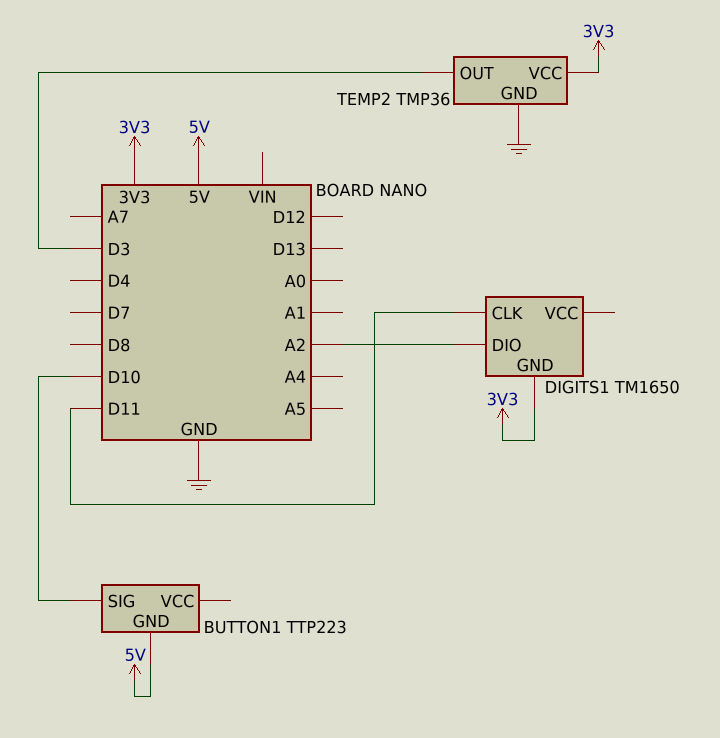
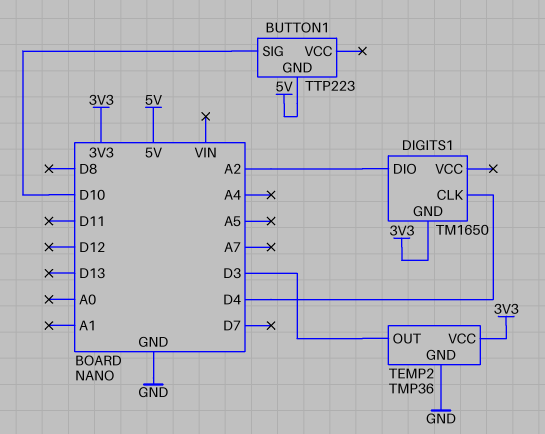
DIGITS1 pin CLK: D11 -> D4

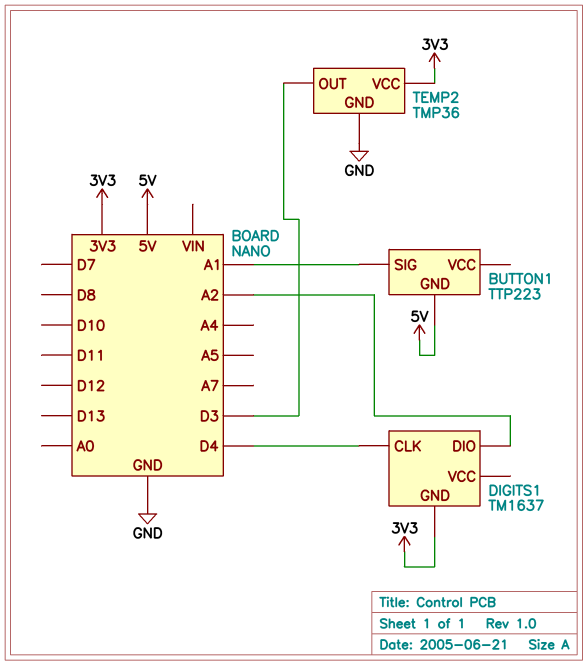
BUTTON1 pin SIG: D10 -> A1
DIGITS1: TM1650 -> TM1637

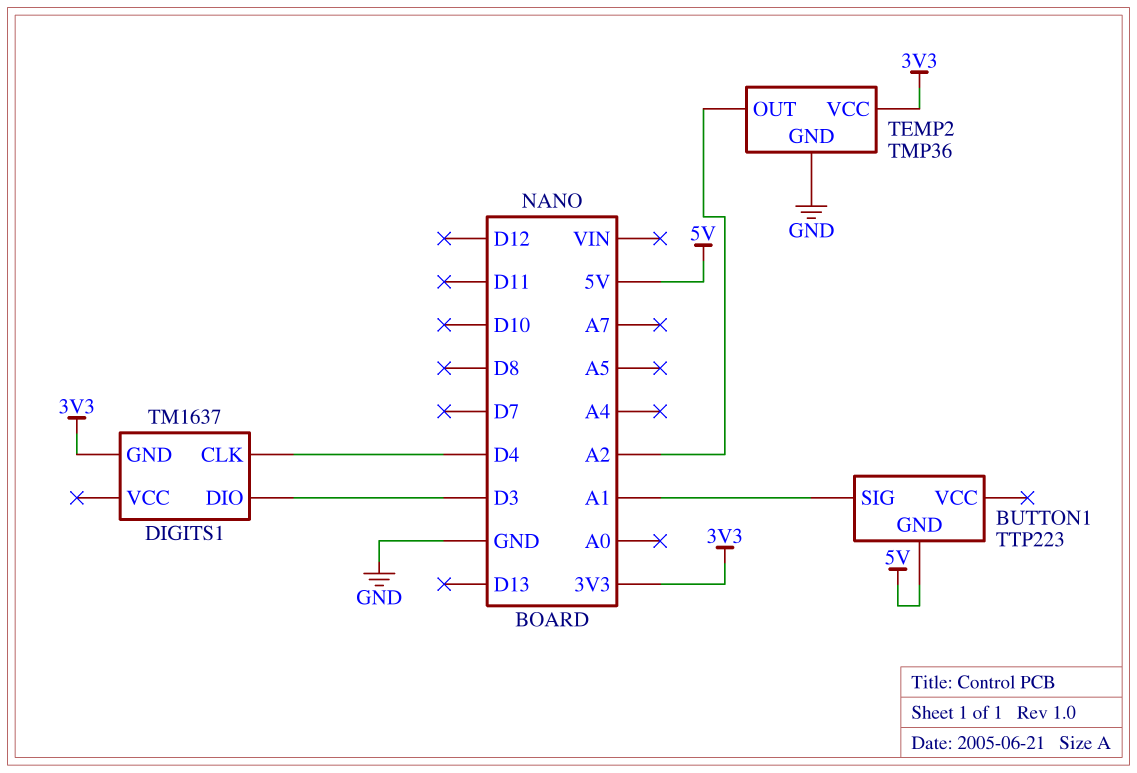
DIGITS1 pin DIO: A2 -> D3
TEMP2 pin OUT: D3 -> A2

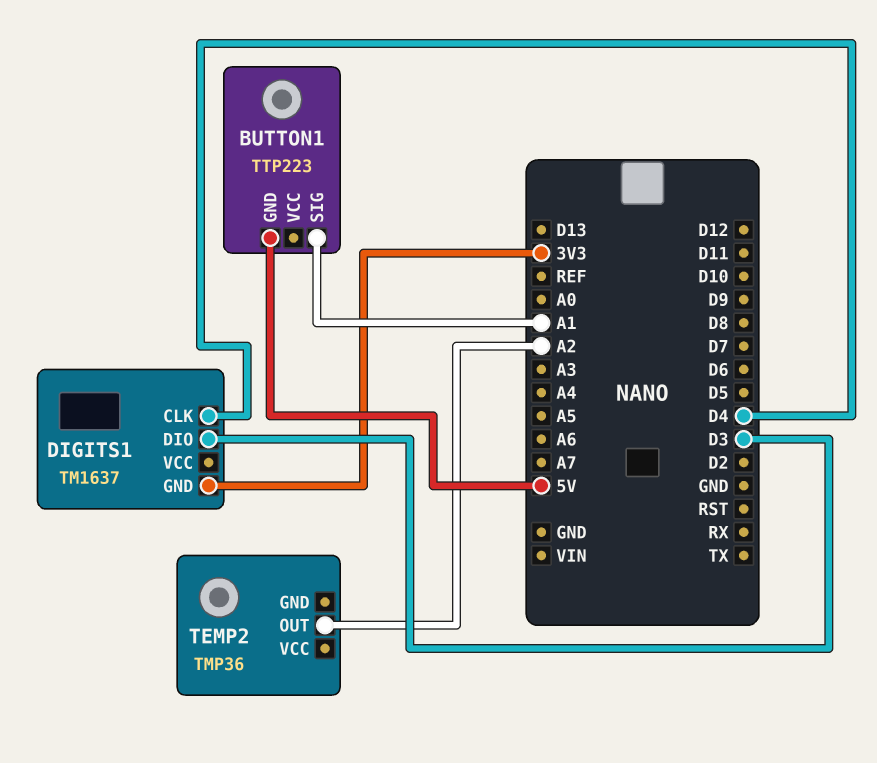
TEMP2 pin GND: GND -> none
TEMP2 pin VCC: 3V3 -> none

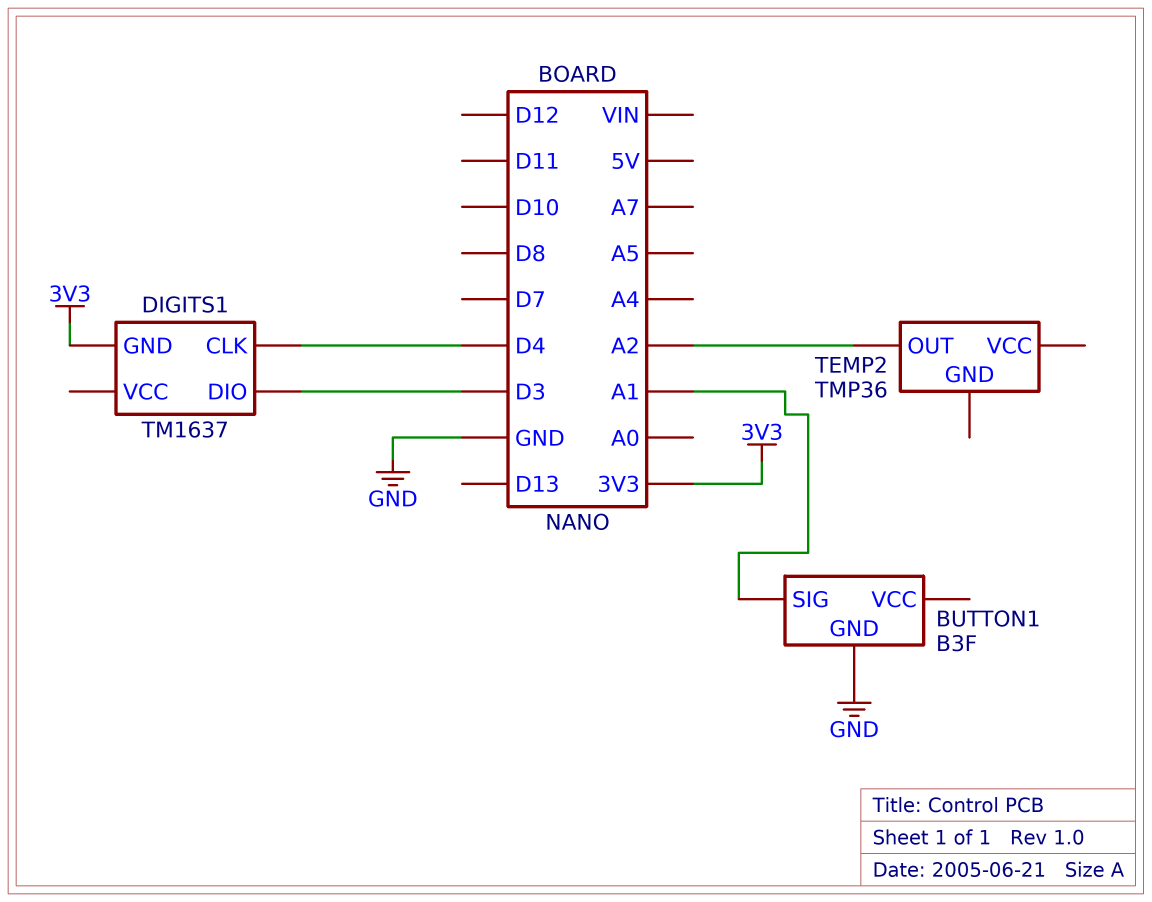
BUTTON1: TTP223 -> B3F
BUTTON1 pin GND: 5V -> GND

